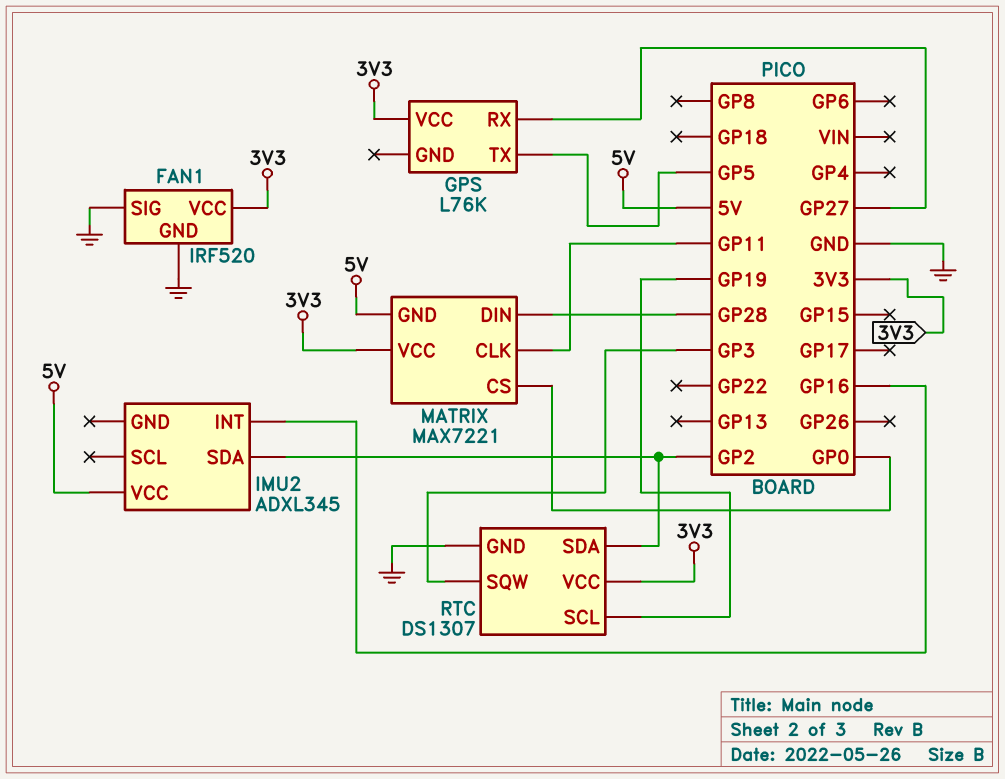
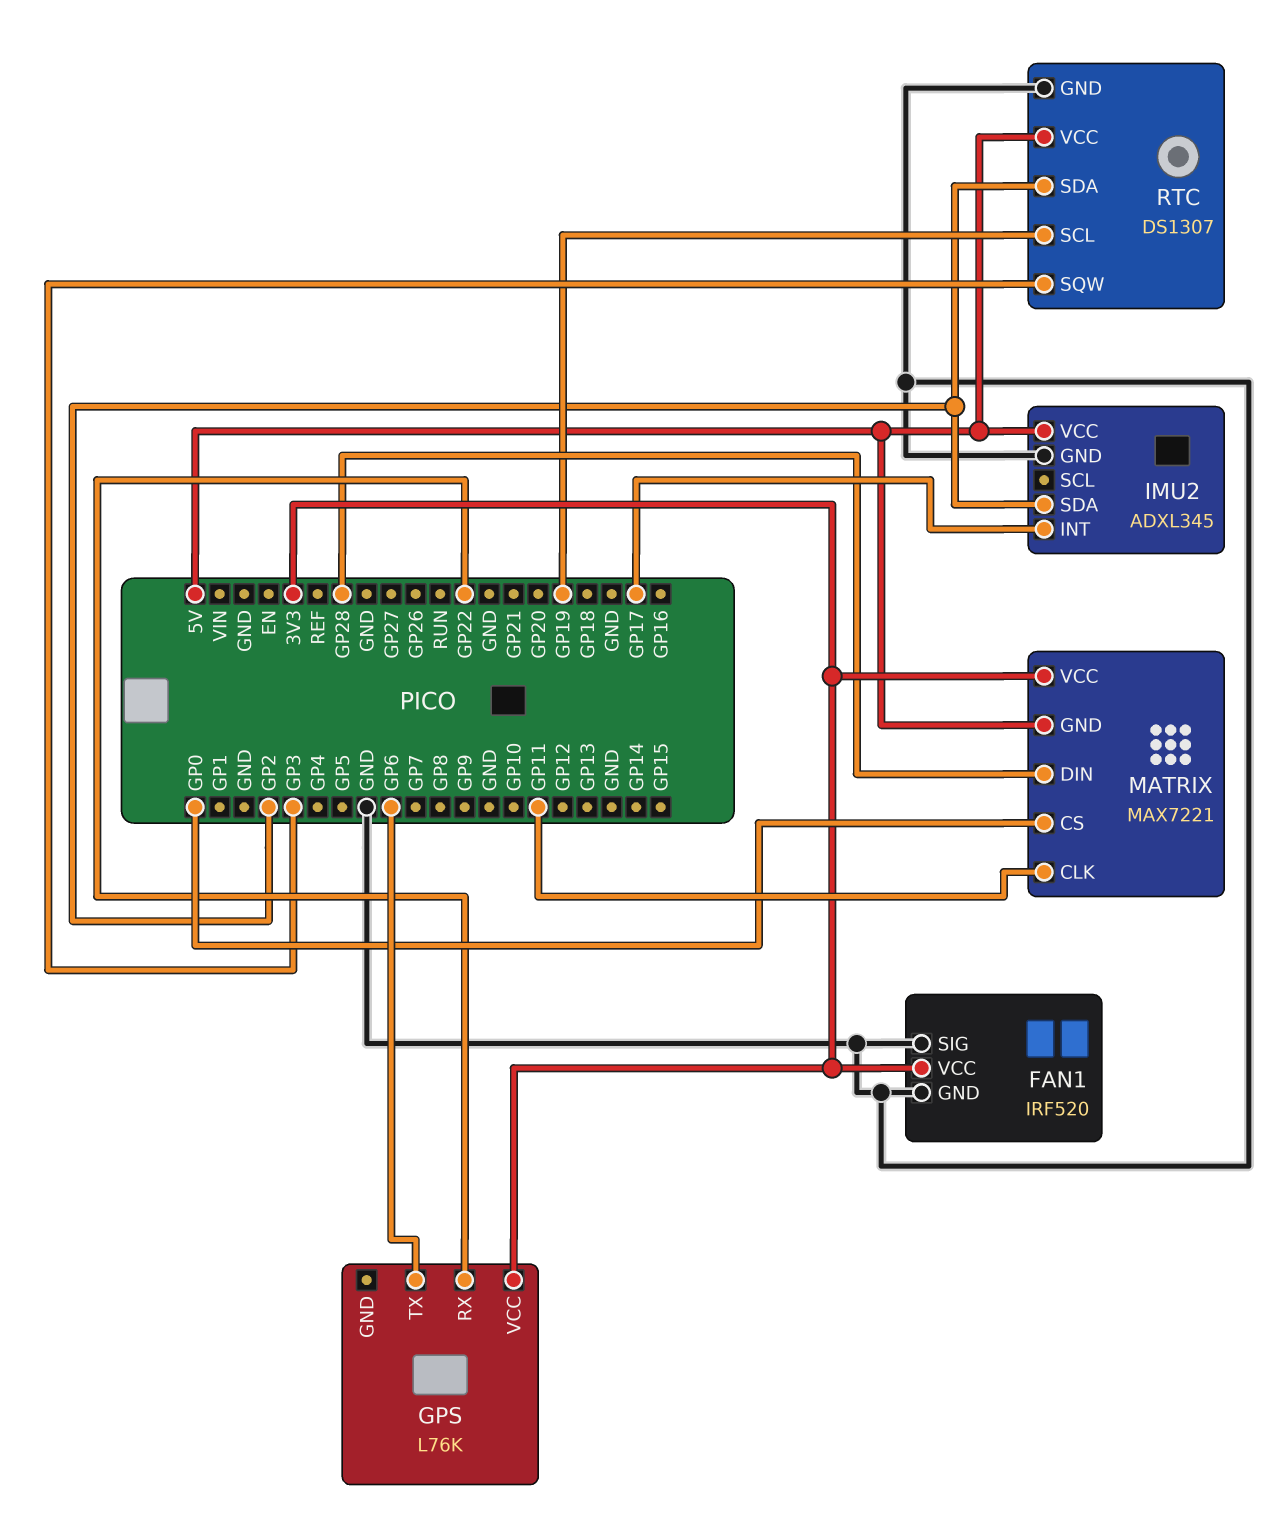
GPS pin RX: GP27 -> GP22
GPS pin TX: GP5 -> GP6
IMU2 pin GND: none -> GND
IMU2 pin INT: GP16 -> GP17
RTC pin VCC: 3V3 -> 5V

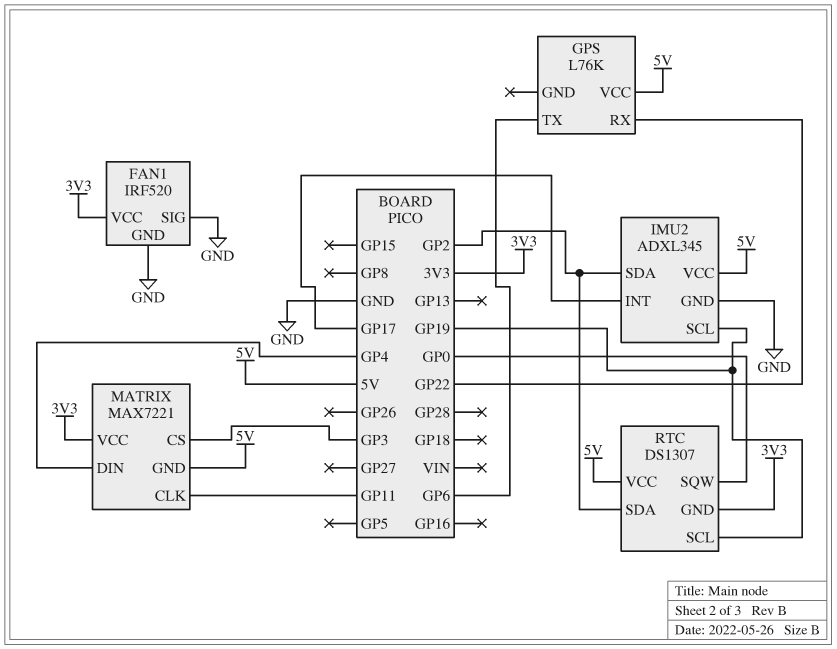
GPS pin VCC: 3V3 -> 5V
IMU2 pin SCL: none -> GP19
MATRIX pin CS: GP0 -> GP3
MATRIX pin DIN: GP28 -> GP4
RTC pin GND: GND -> 3V3
RTC pin SQW: GP3 -> GP0

